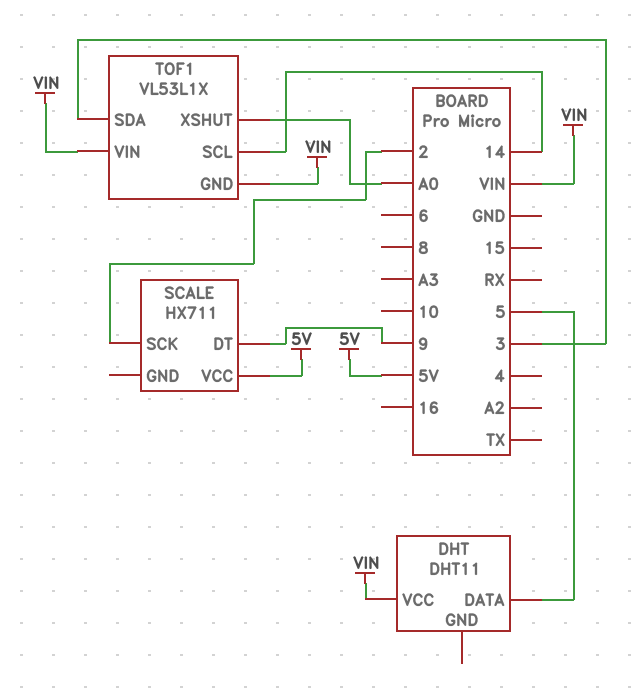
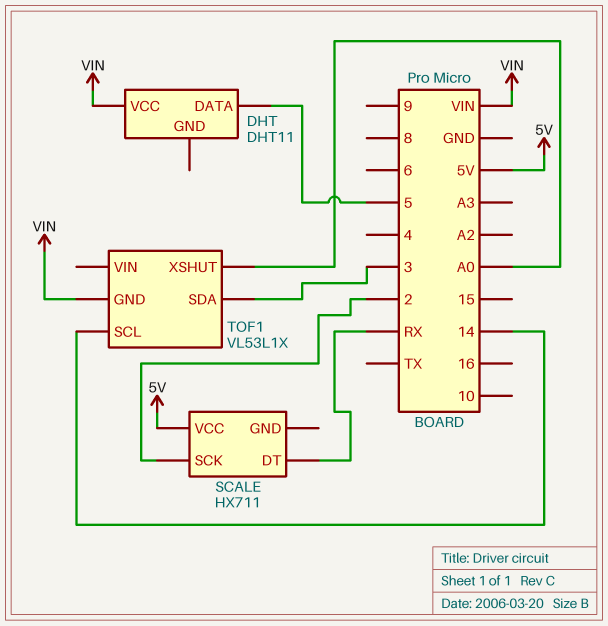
SCALE pin DT: 9 -> RX
TOF1 pin VIN: VIN -> none

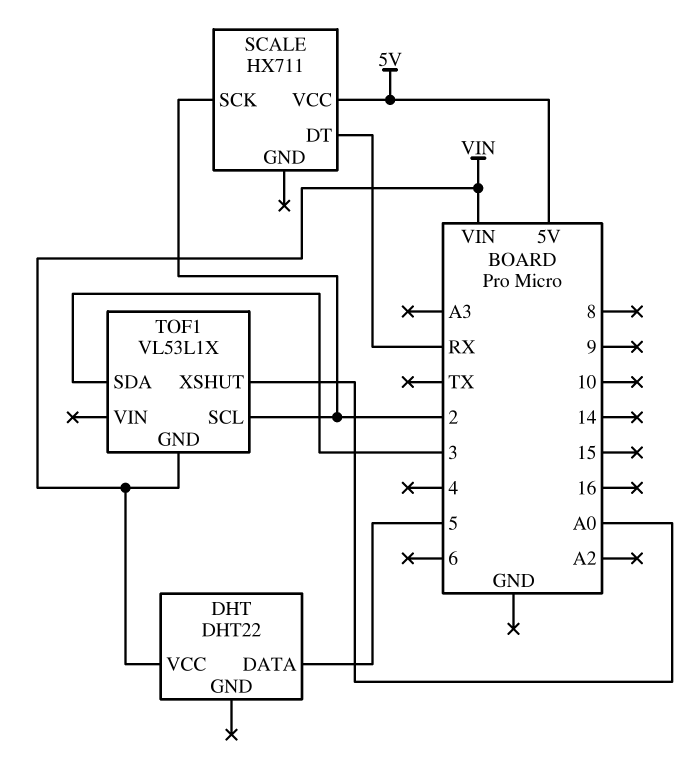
DHT: DHT11 -> DHT22
TOF1 pin SCL: 14 -> 2

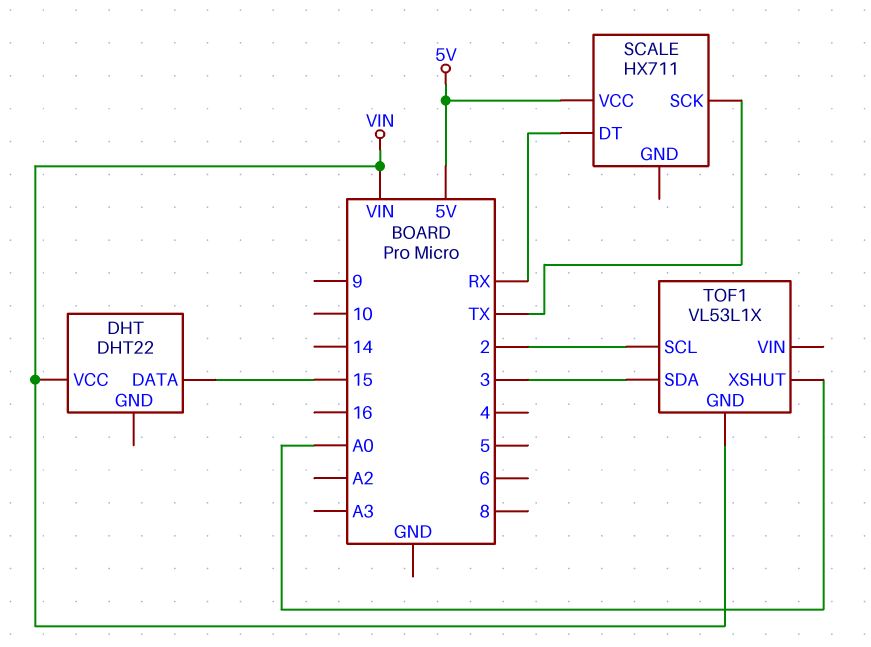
DHT pin DATA: 5 -> 15
SCALE pin SCK: 2 -> TX

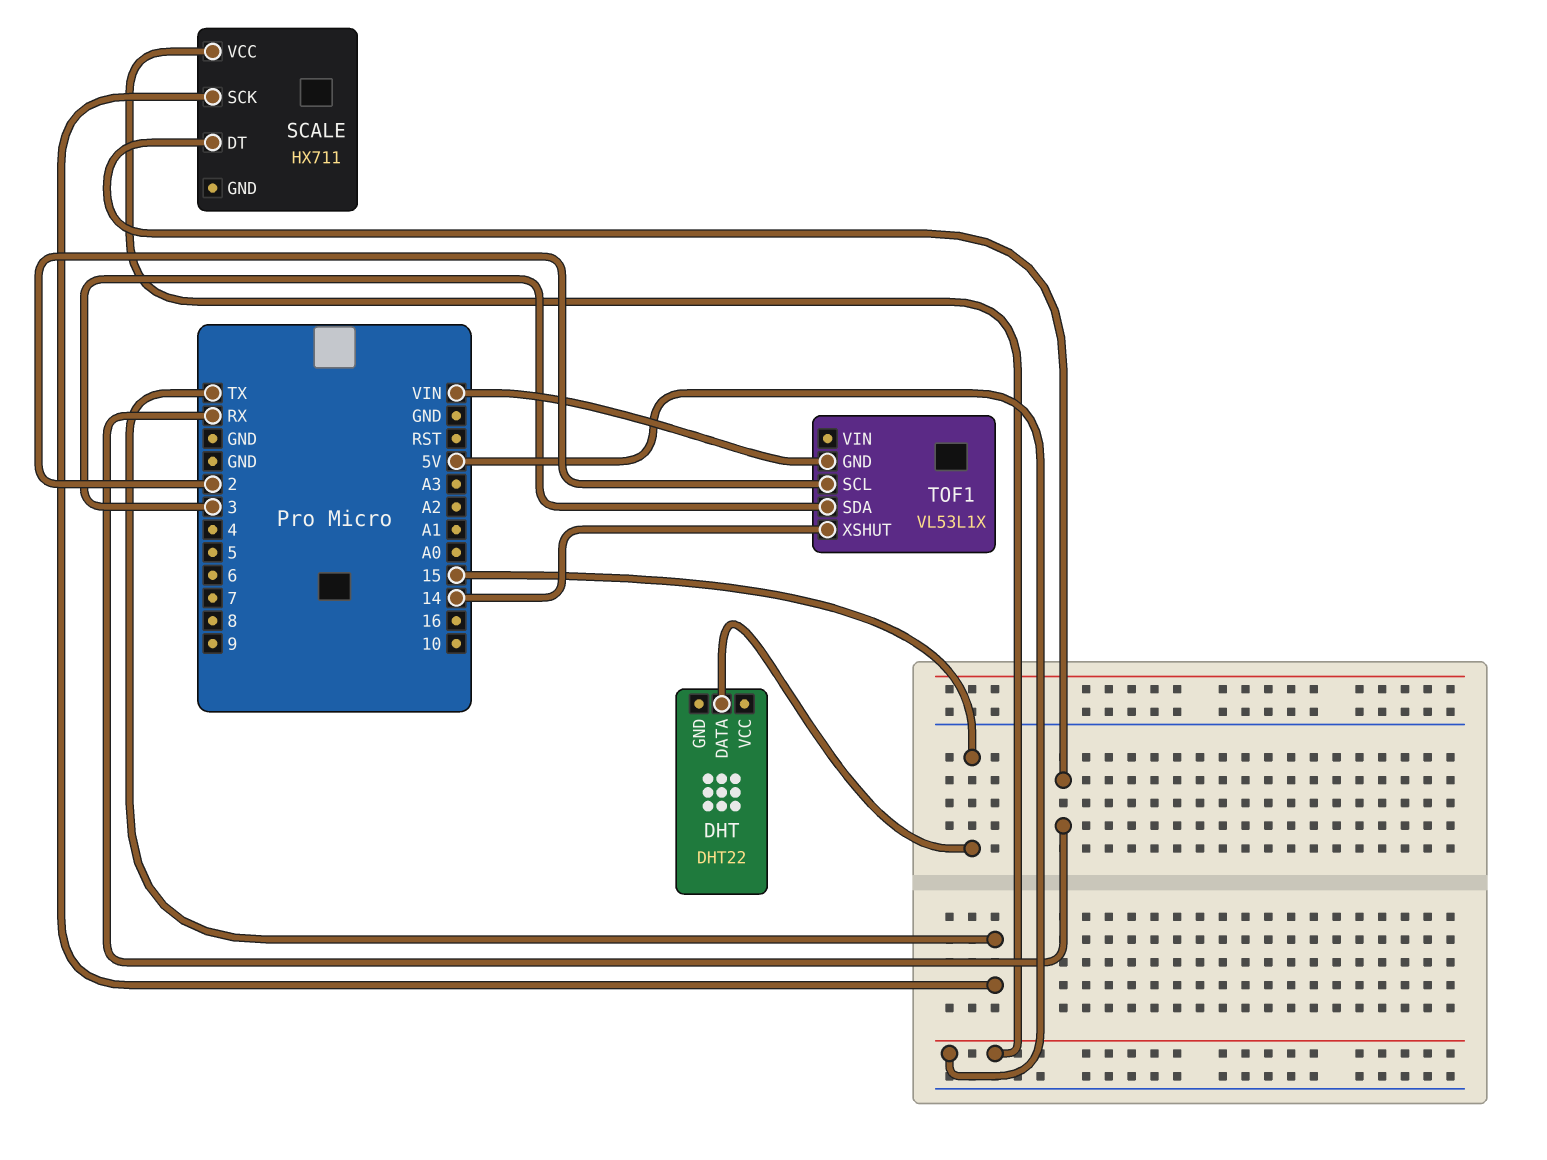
DHT pin VCC: VIN -> none
TOF1 pin XSHUT: A0 -> 14

